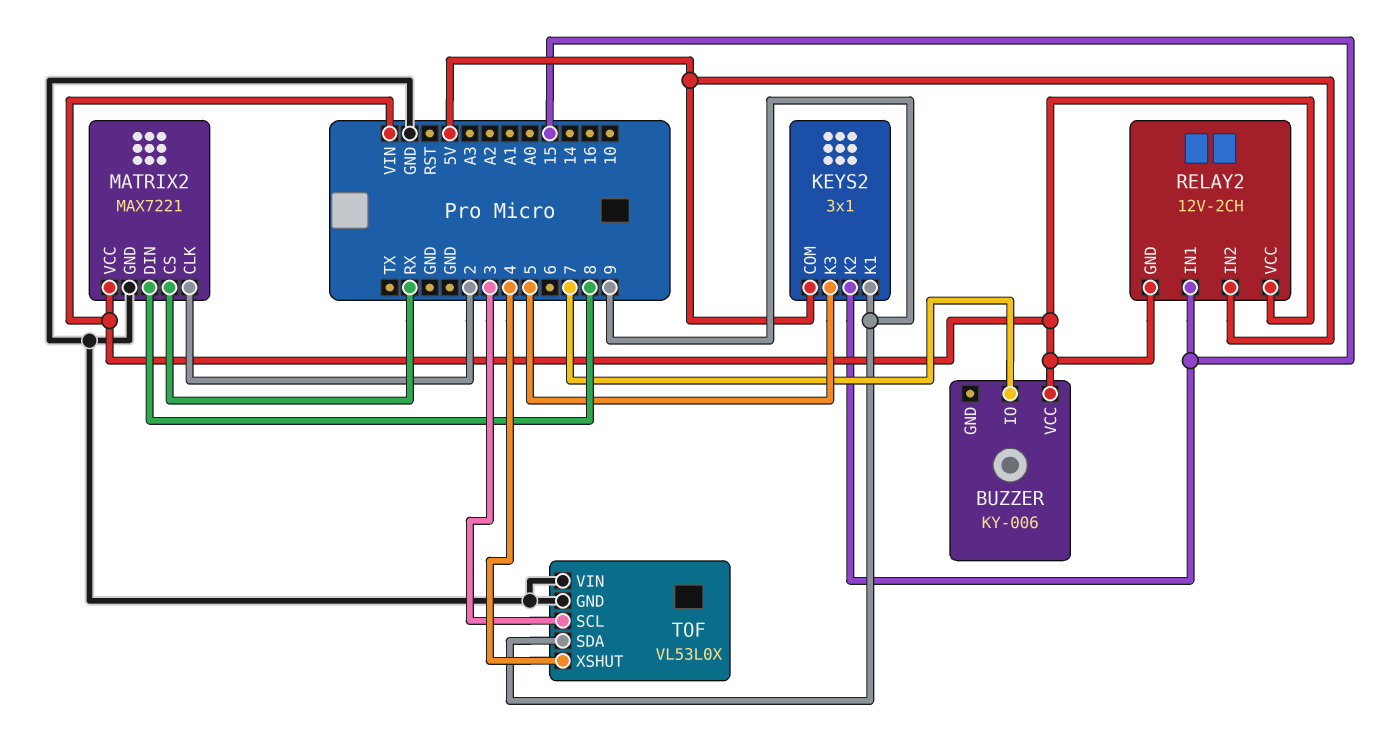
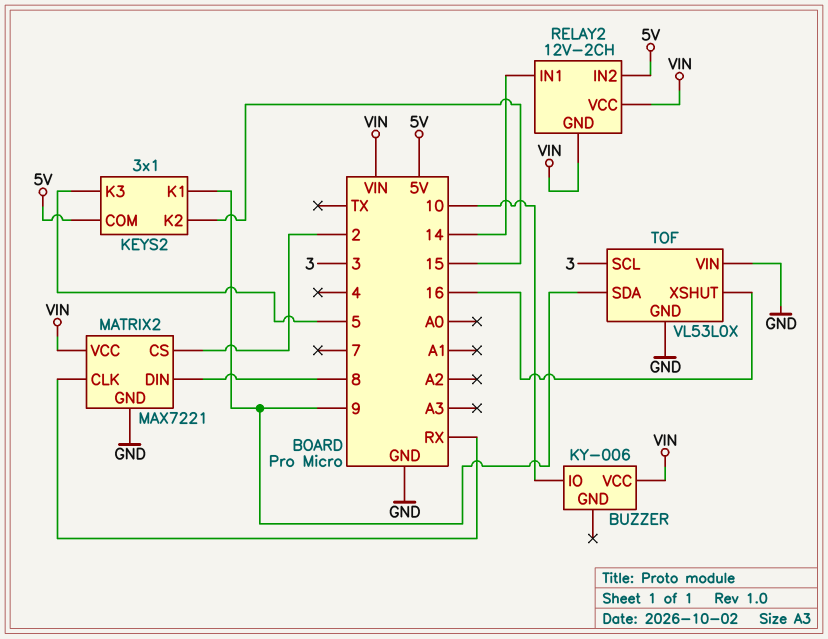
BUZZER pin IO: 7 -> 10
MATRIX2 pin CLK: 2 -> RX
MATRIX2 pin CS: RX -> 2
RELAY2 pin IN1: 15 -> 14
TOF pin XSHUT: 4 -> 16

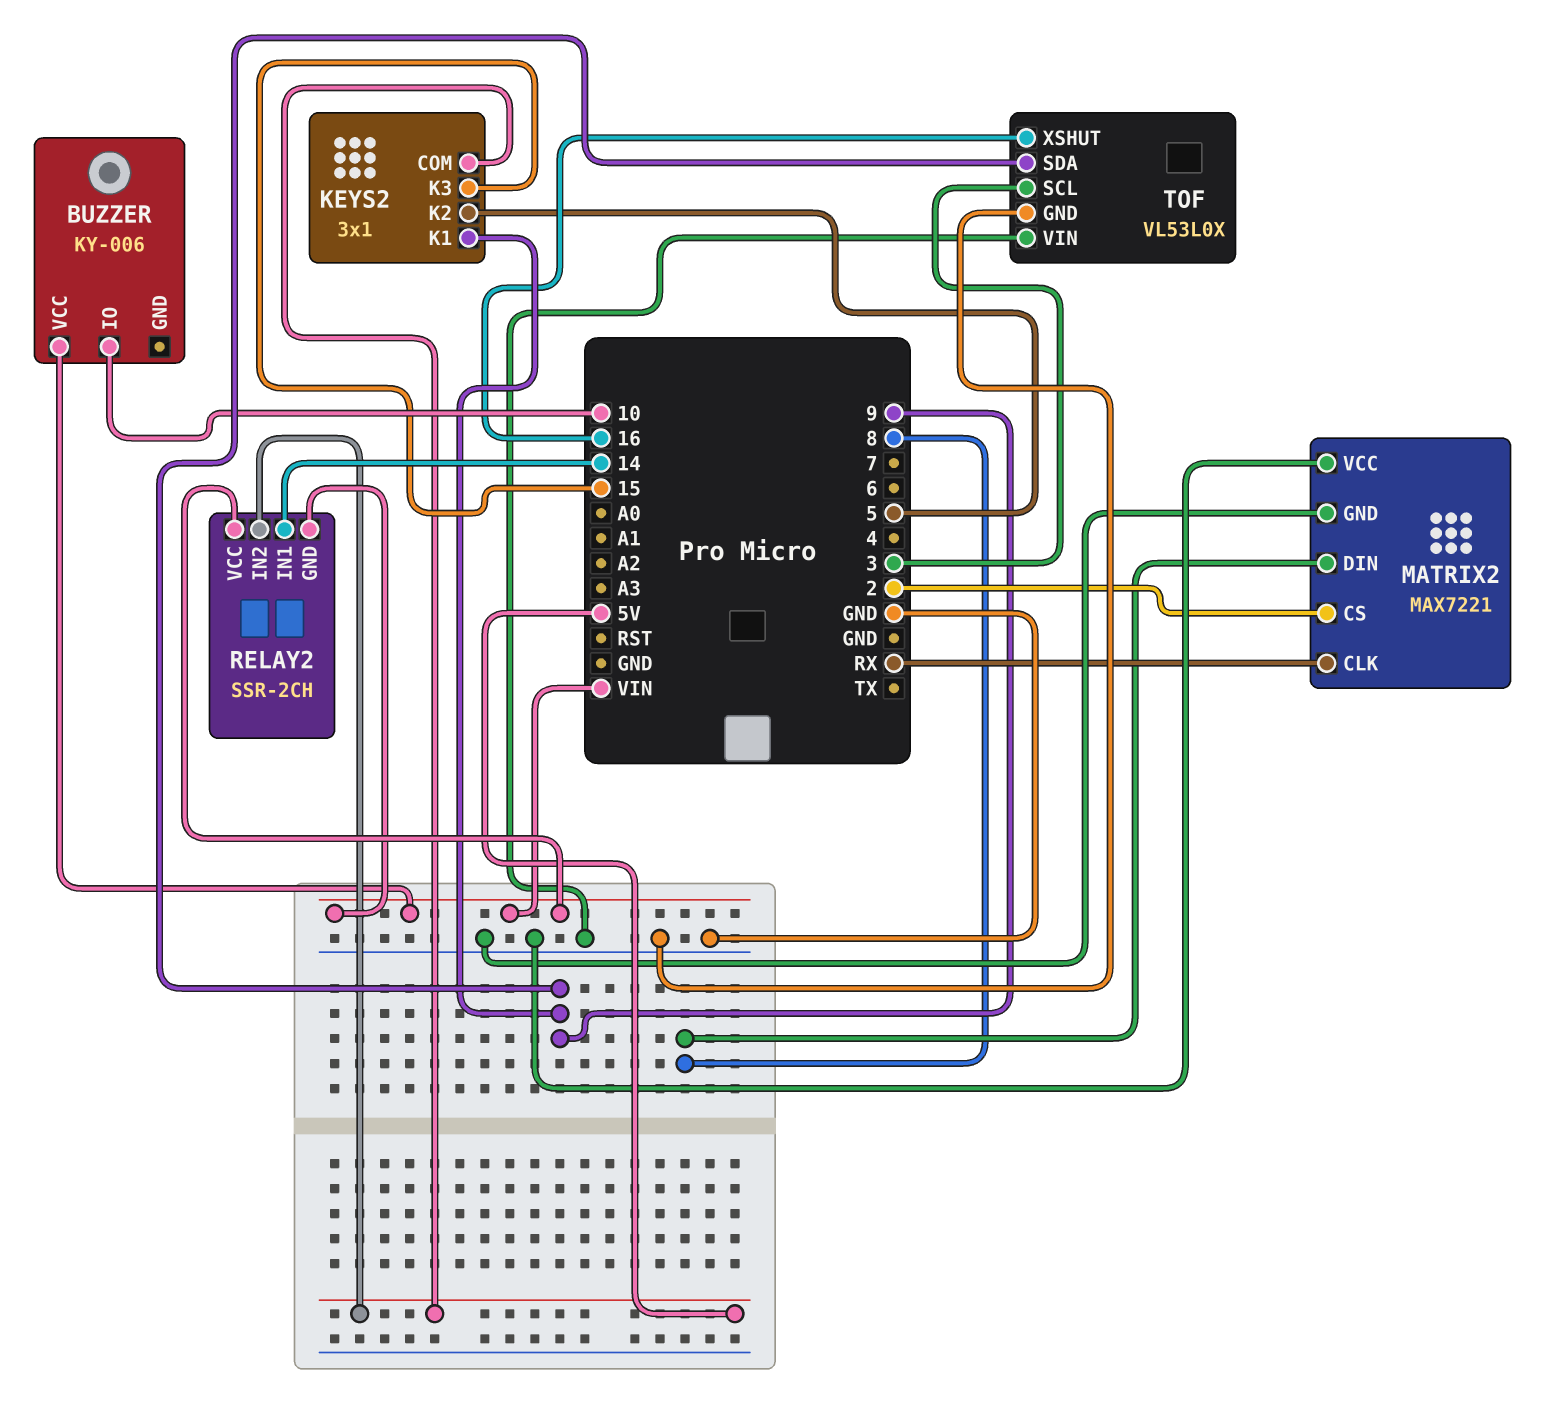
KEYS2 pin K2: 15 -> 5
KEYS2 pin K3: 5 -> 15
MATRIX2 pin VCC: VIN -> GND
RELAY2: 12V-2CH -> SSR-2CH

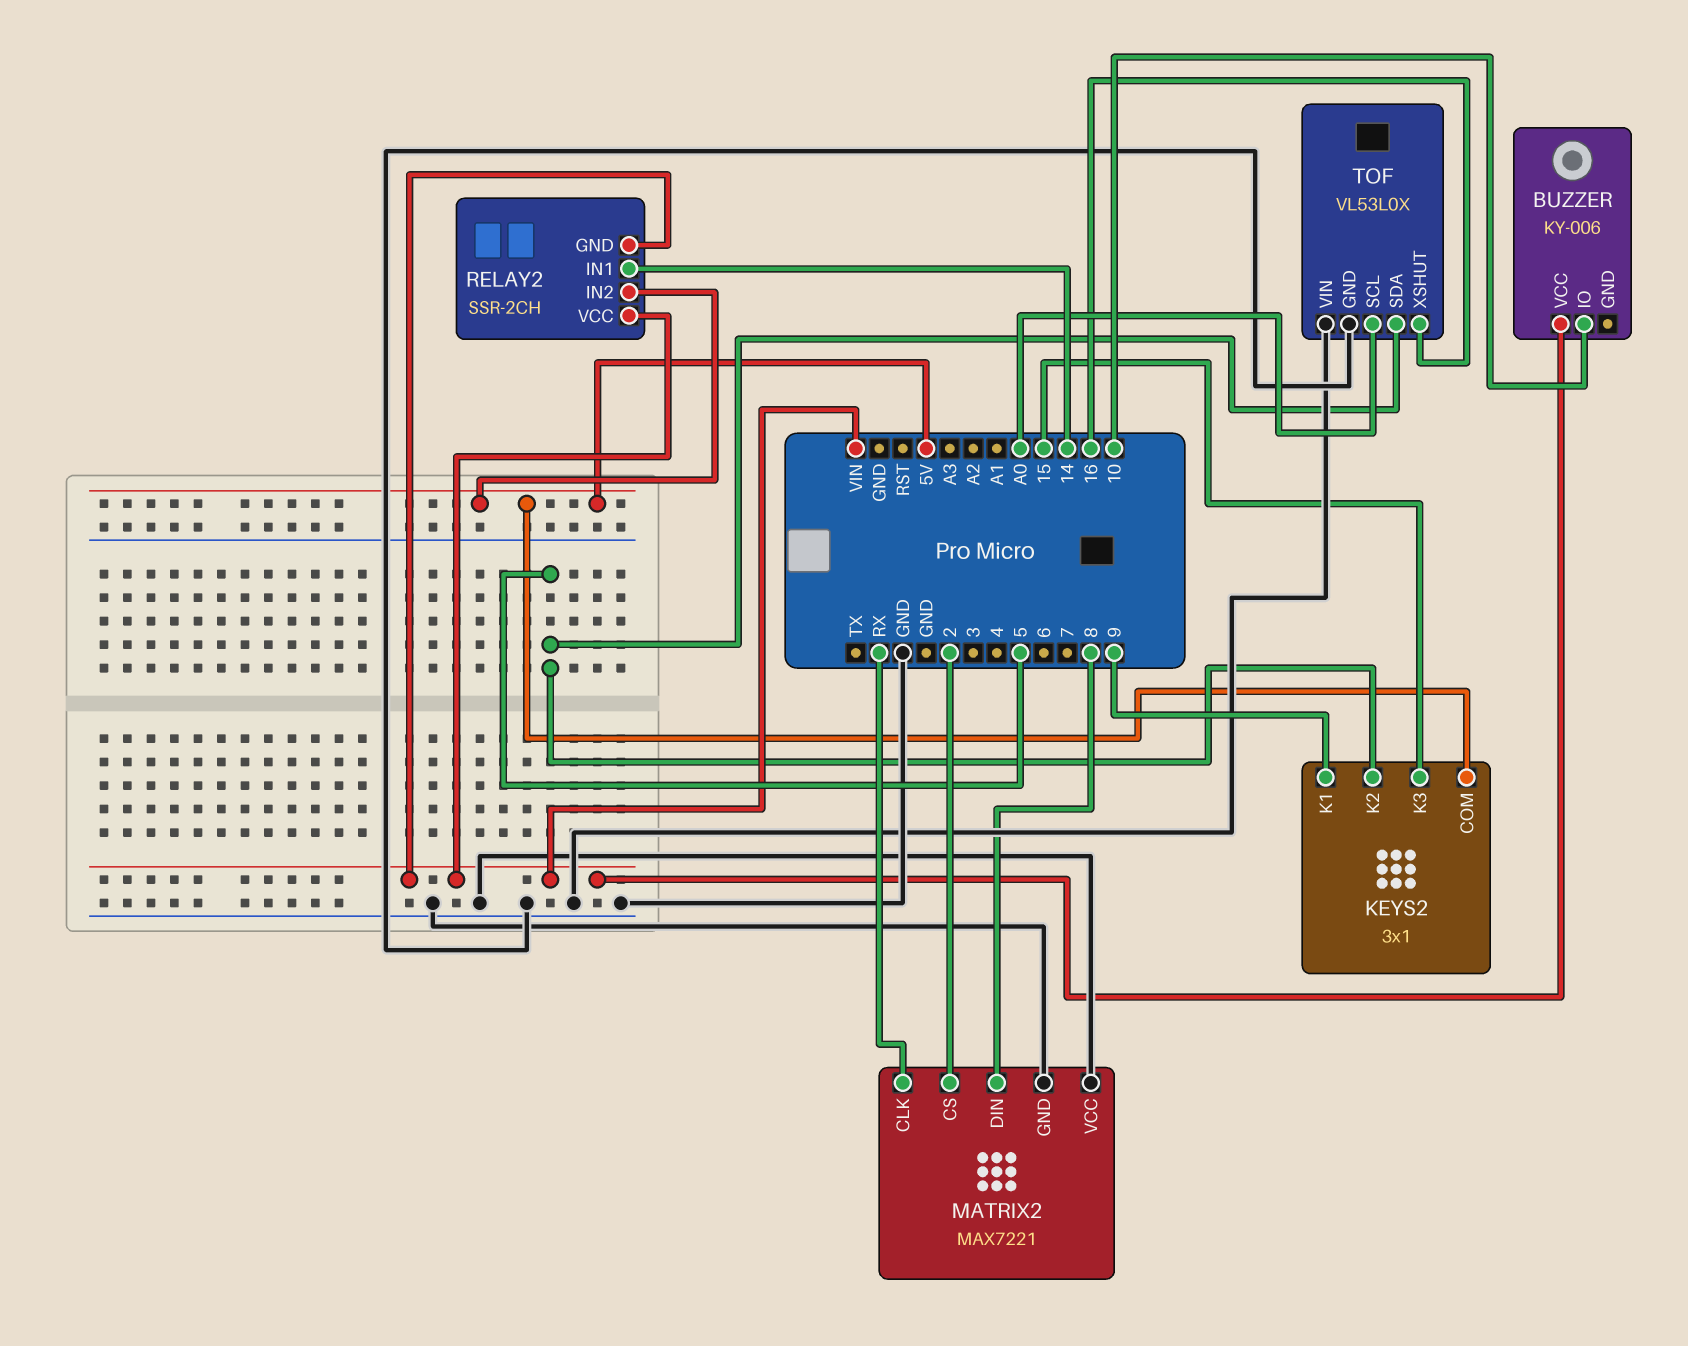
TOF pin SCL: 3 -> A0
TOF pin SDA: 9 -> 5

